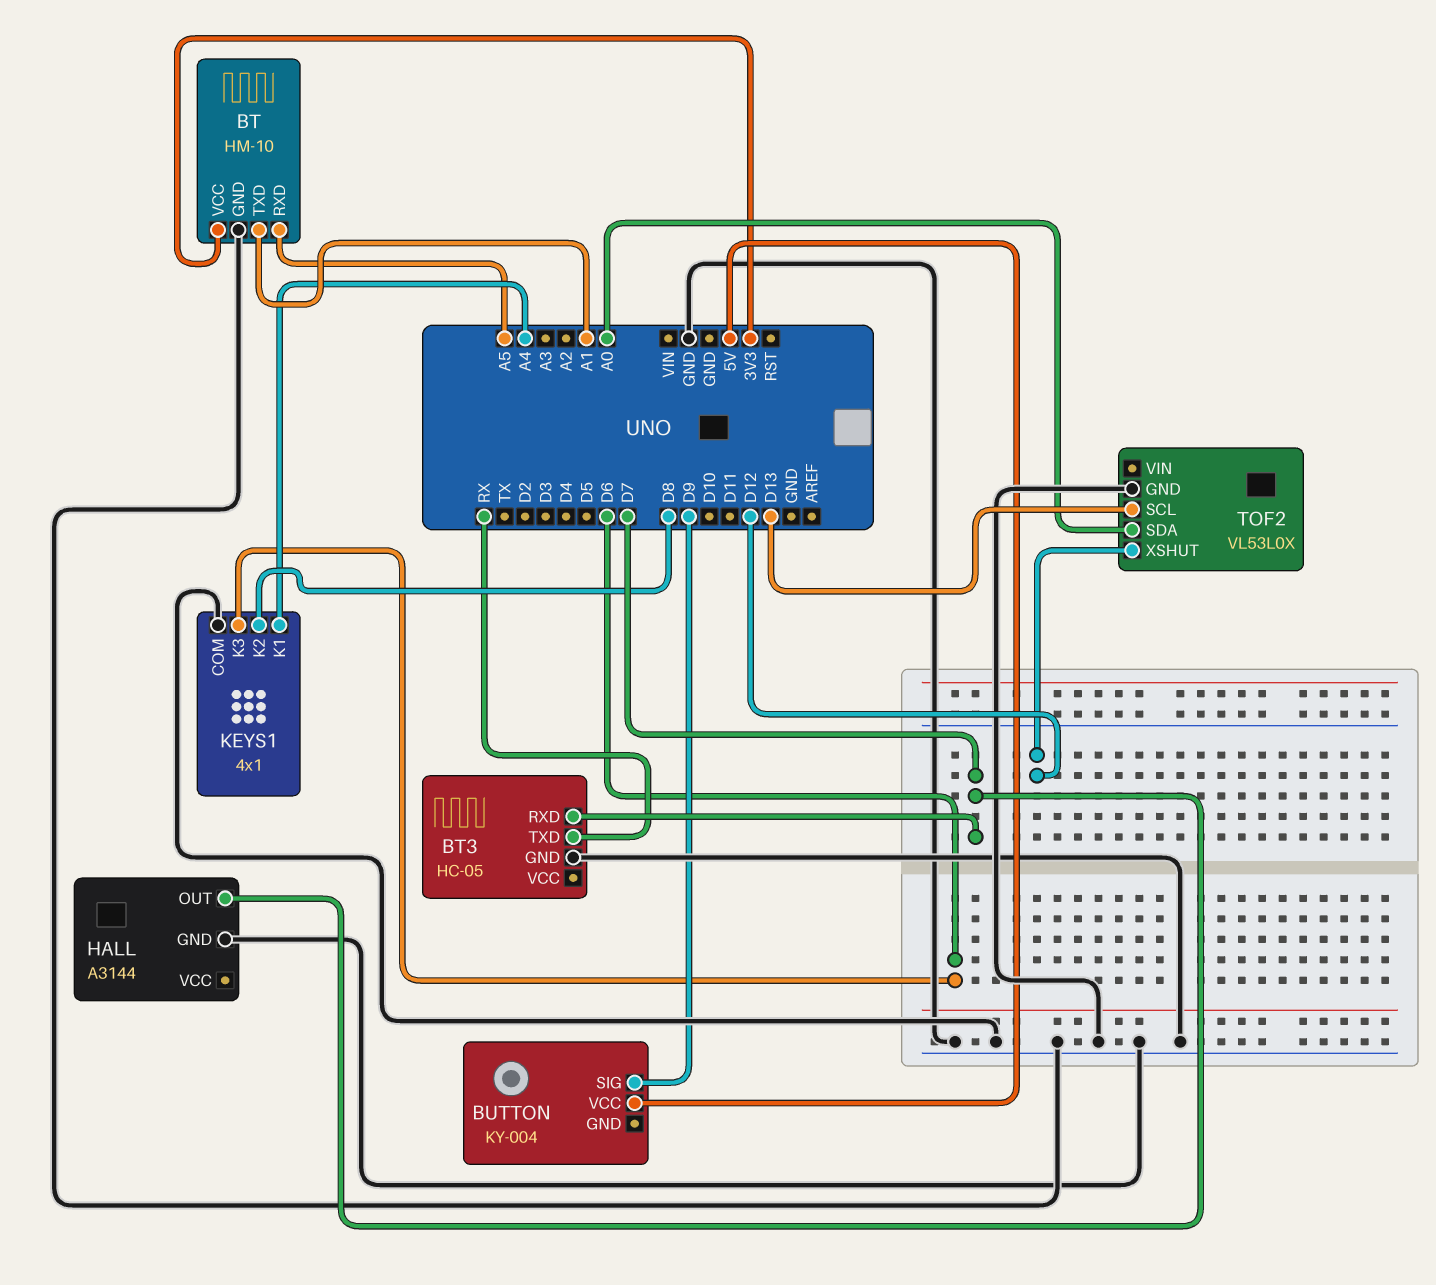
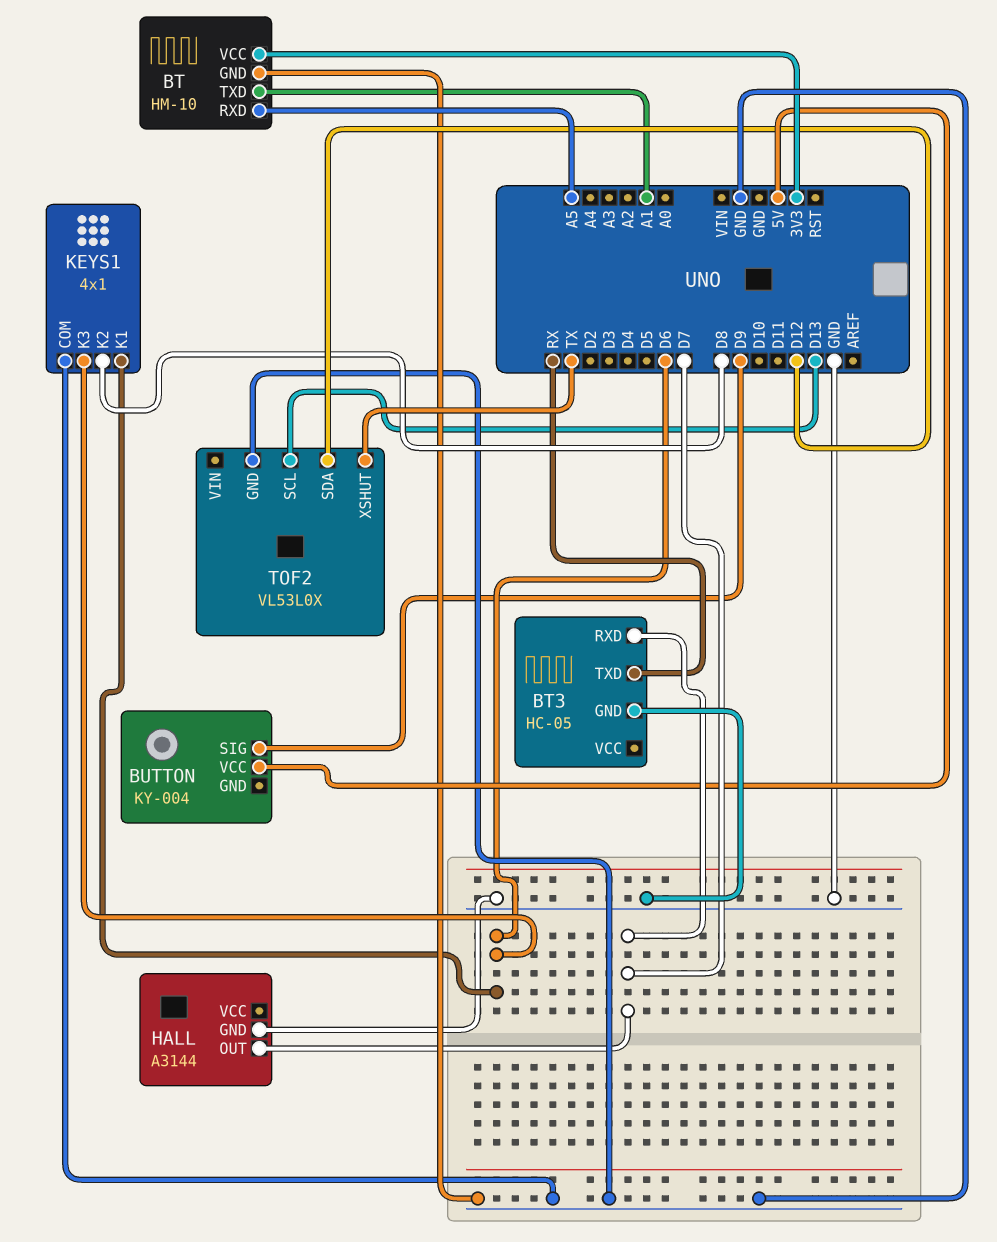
KEYS1 pin K1: A4 -> D6
TOF2 pin SDA: A0 -> D12
TOF2 pin XSHUT: D12 -> TX

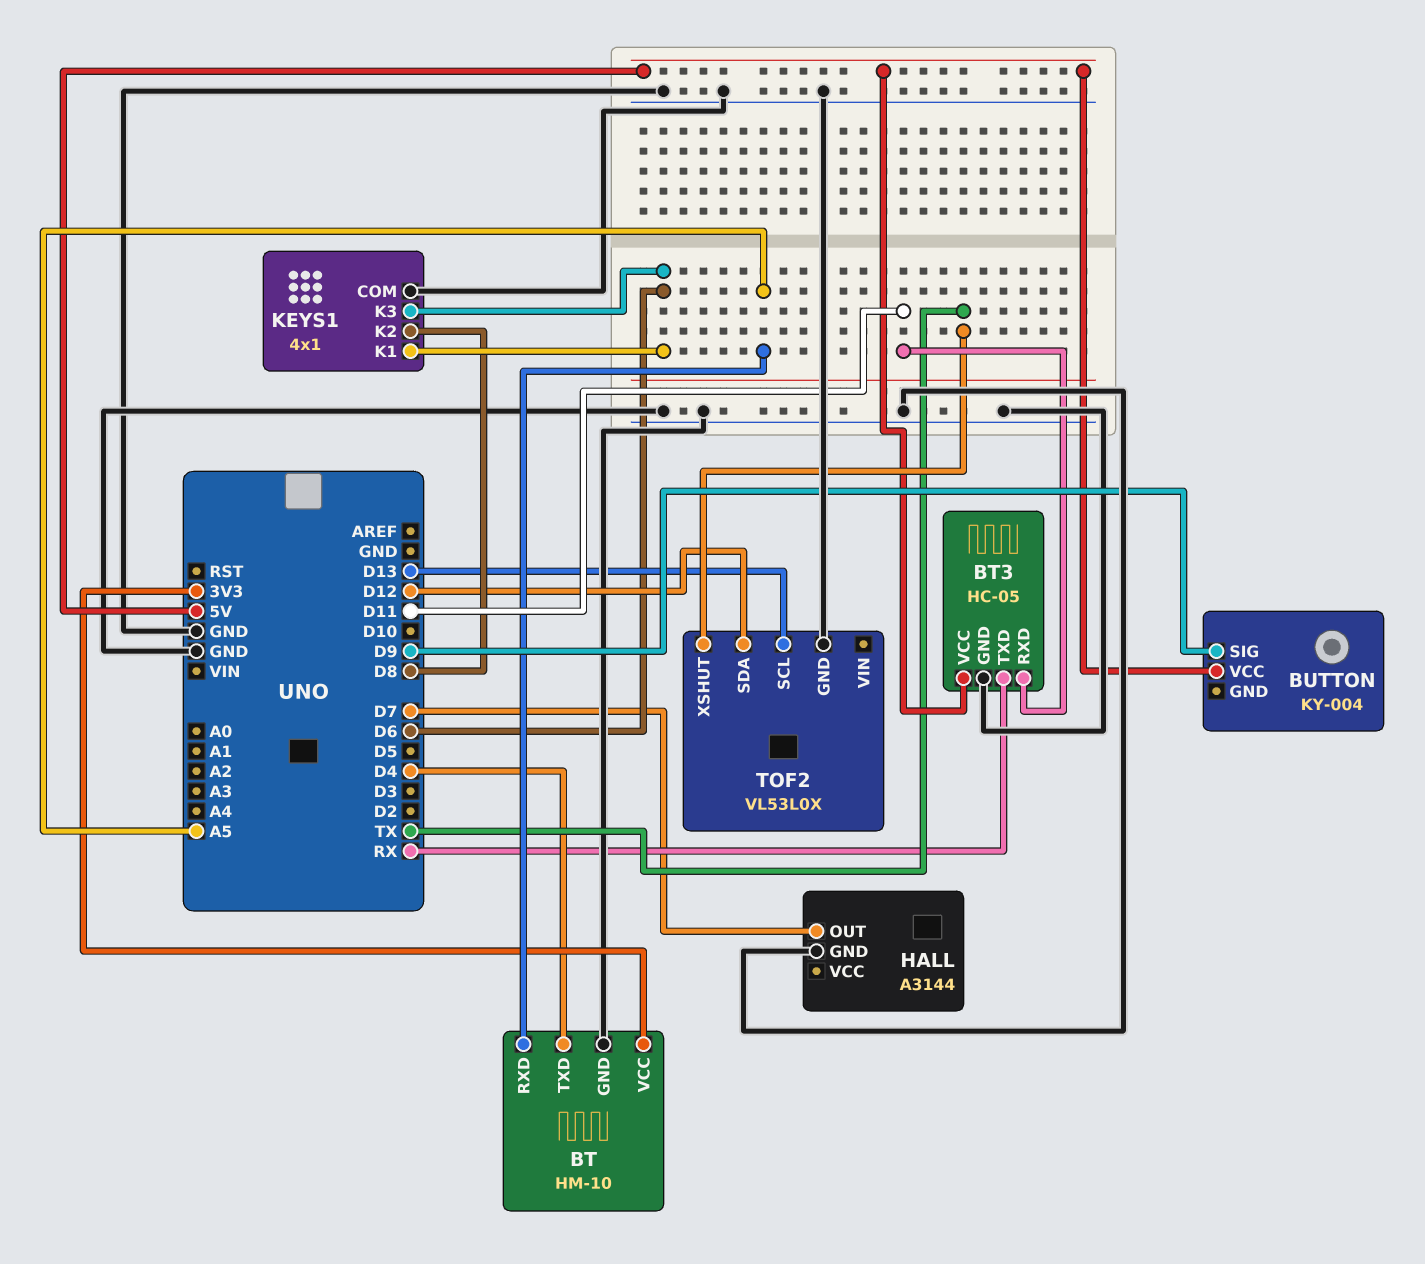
BT pin TXD: A1 -> D4
BT3 pin RXD: D7 -> D11
BT3 pin VCC: none -> 5V

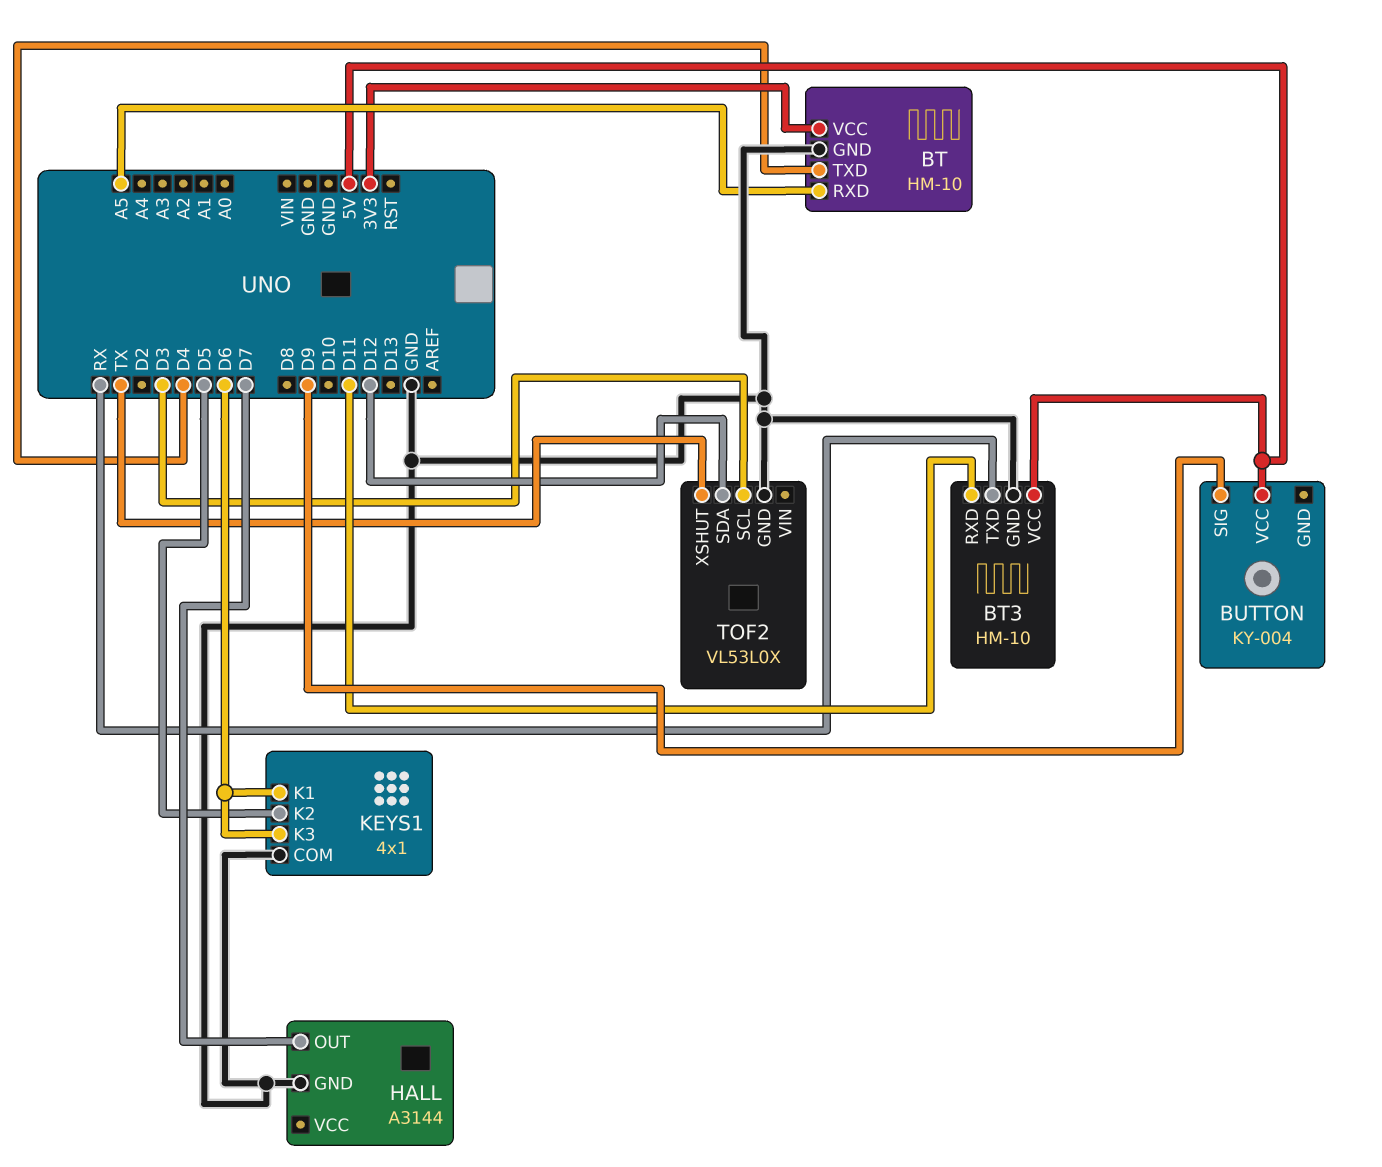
BT3: HC-05 -> HM-10
KEYS1 pin K2: D8 -> D5
TOF2 pin SCL: D13 -> D3

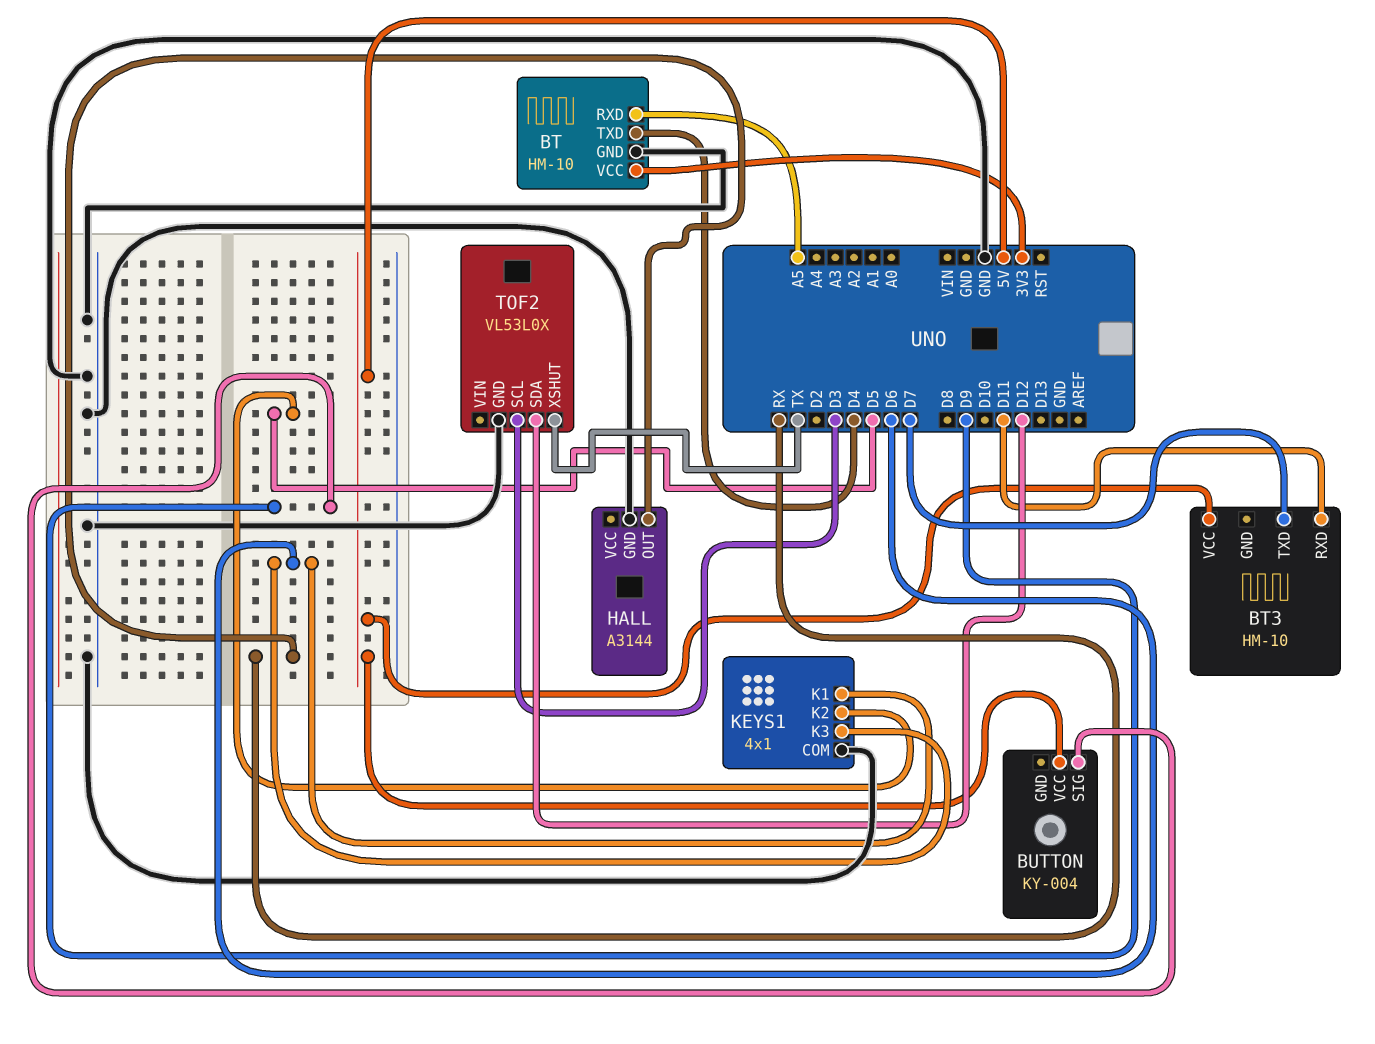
BT3 pin GND: GND -> none
BT3 pin TXD: RX -> D7
HALL pin OUT: D7 -> RX

